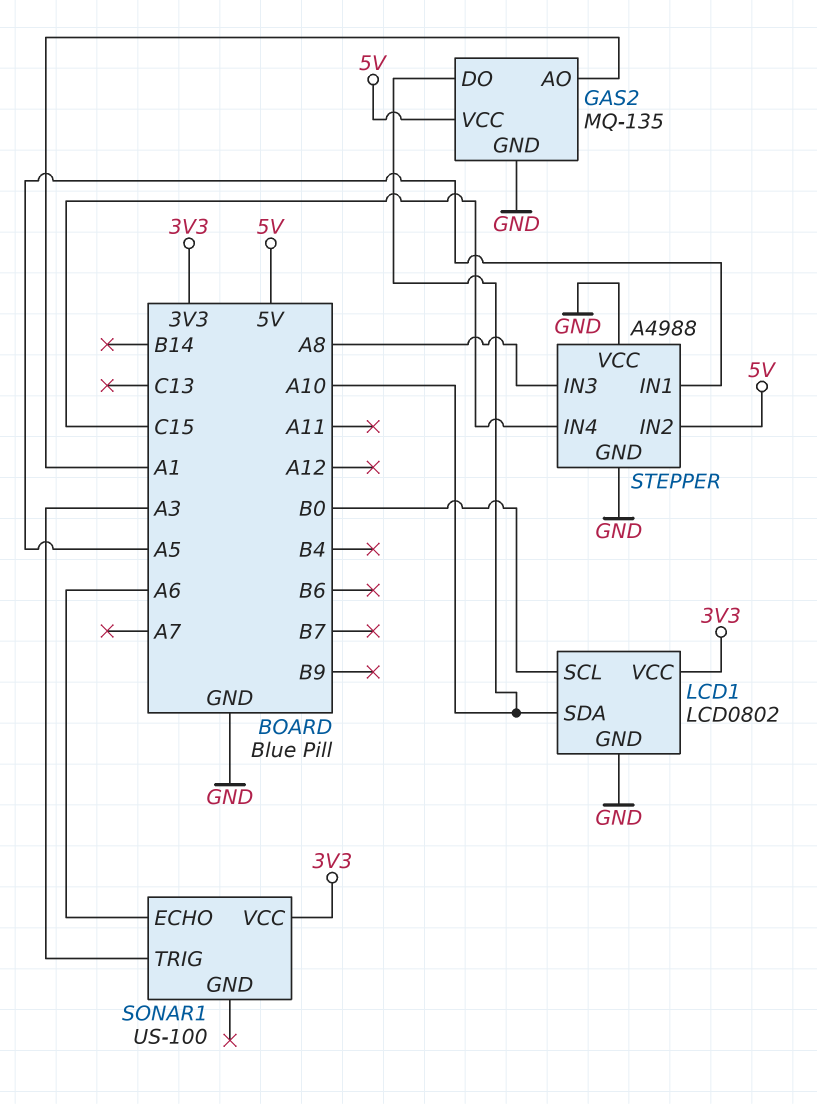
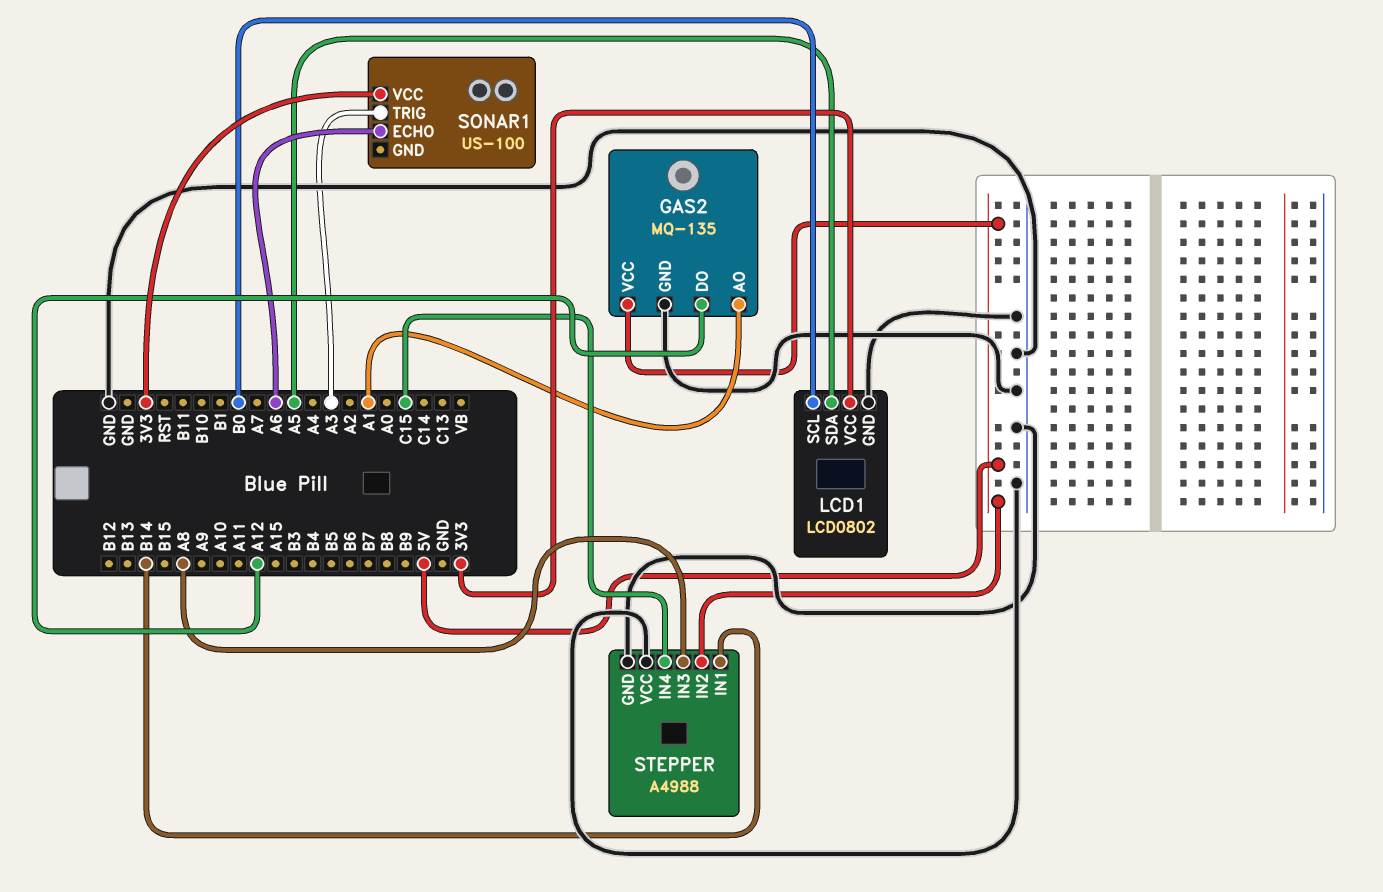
GAS2 pin DO: A10 -> A12
LCD1 pin SDA: A10 -> A5
STEPPER pin IN1: A5 -> B14

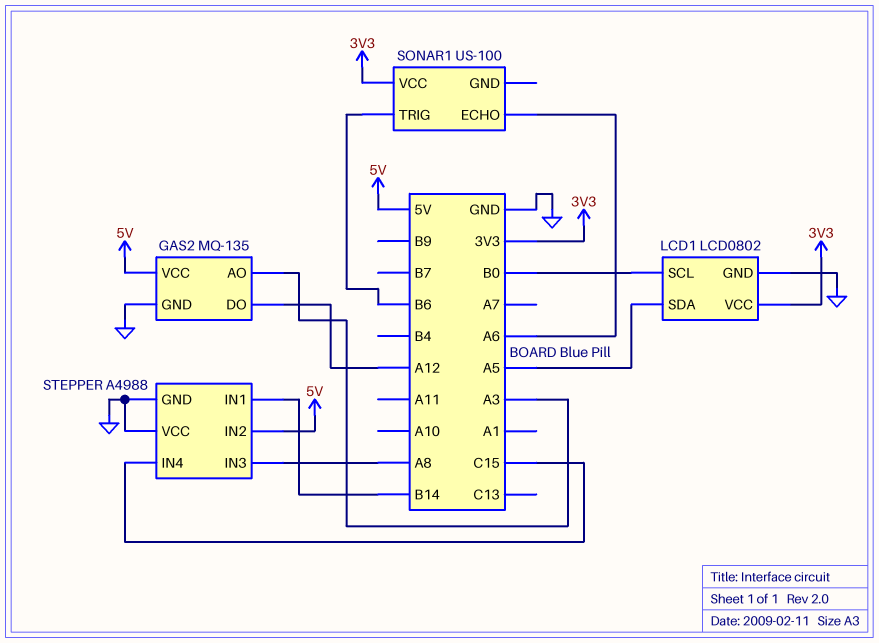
GAS2 pin AO: A1 -> A3
SONAR1 pin TRIG: A3 -> B6

